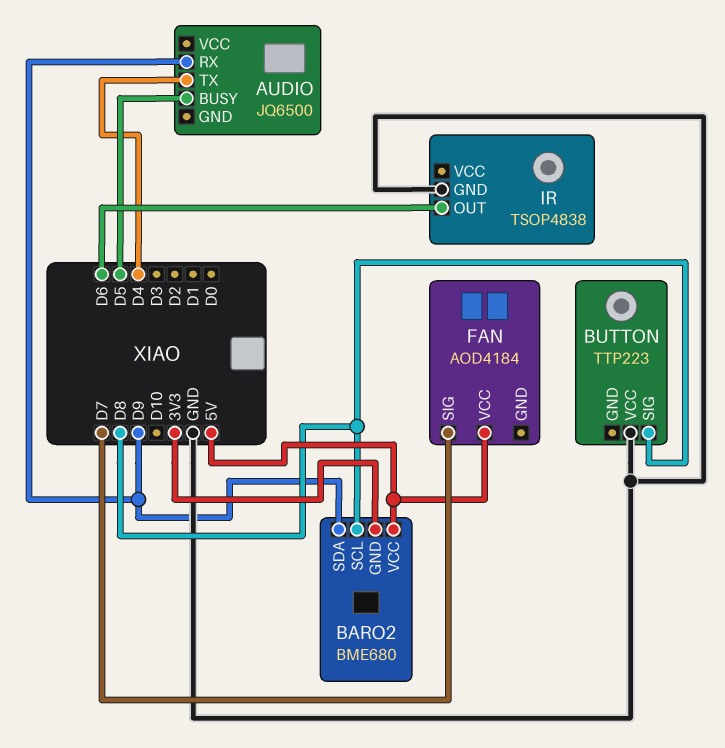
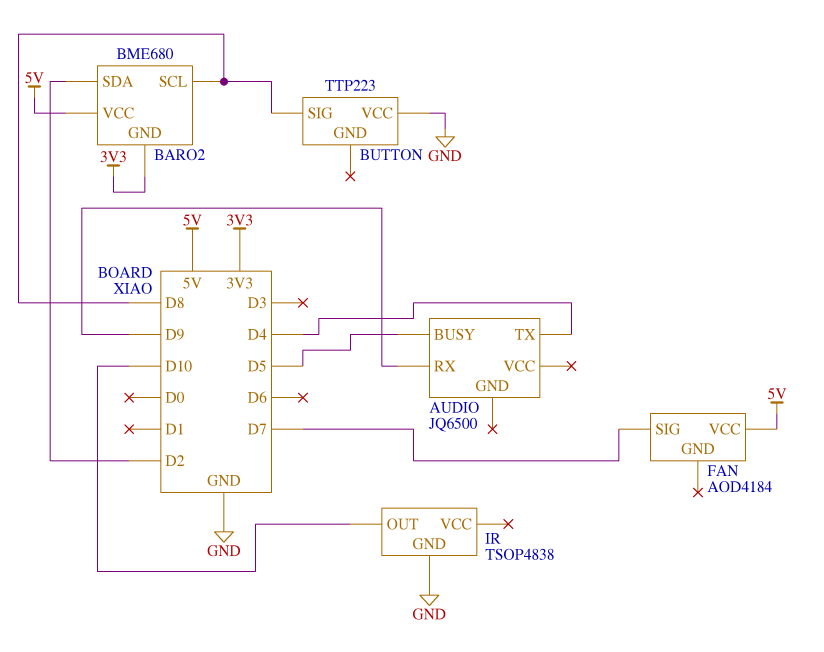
BARO2 pin SDA: D9 -> D2
IR pin OUT: D6 -> D10

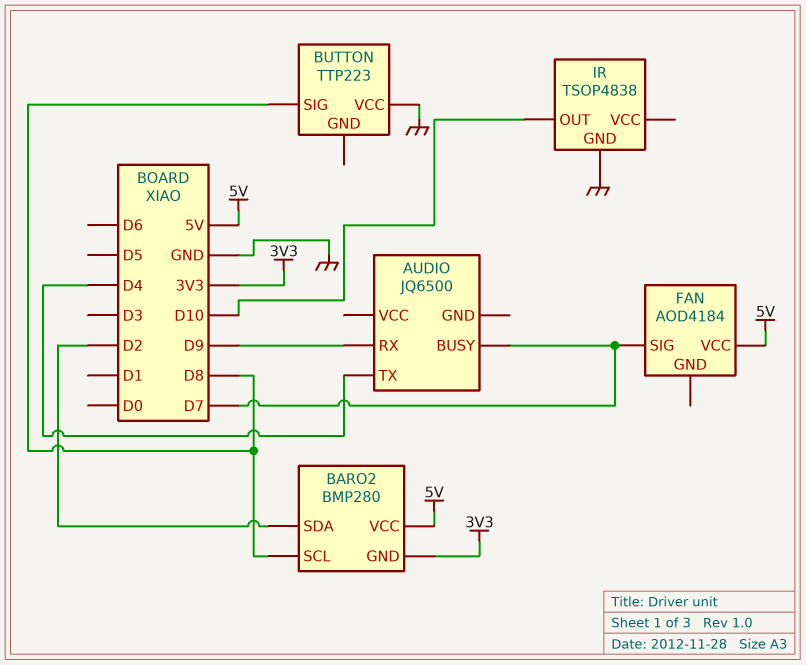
AUDIO pin BUSY: D5 -> D7
BARO2: BME680 -> BMP280

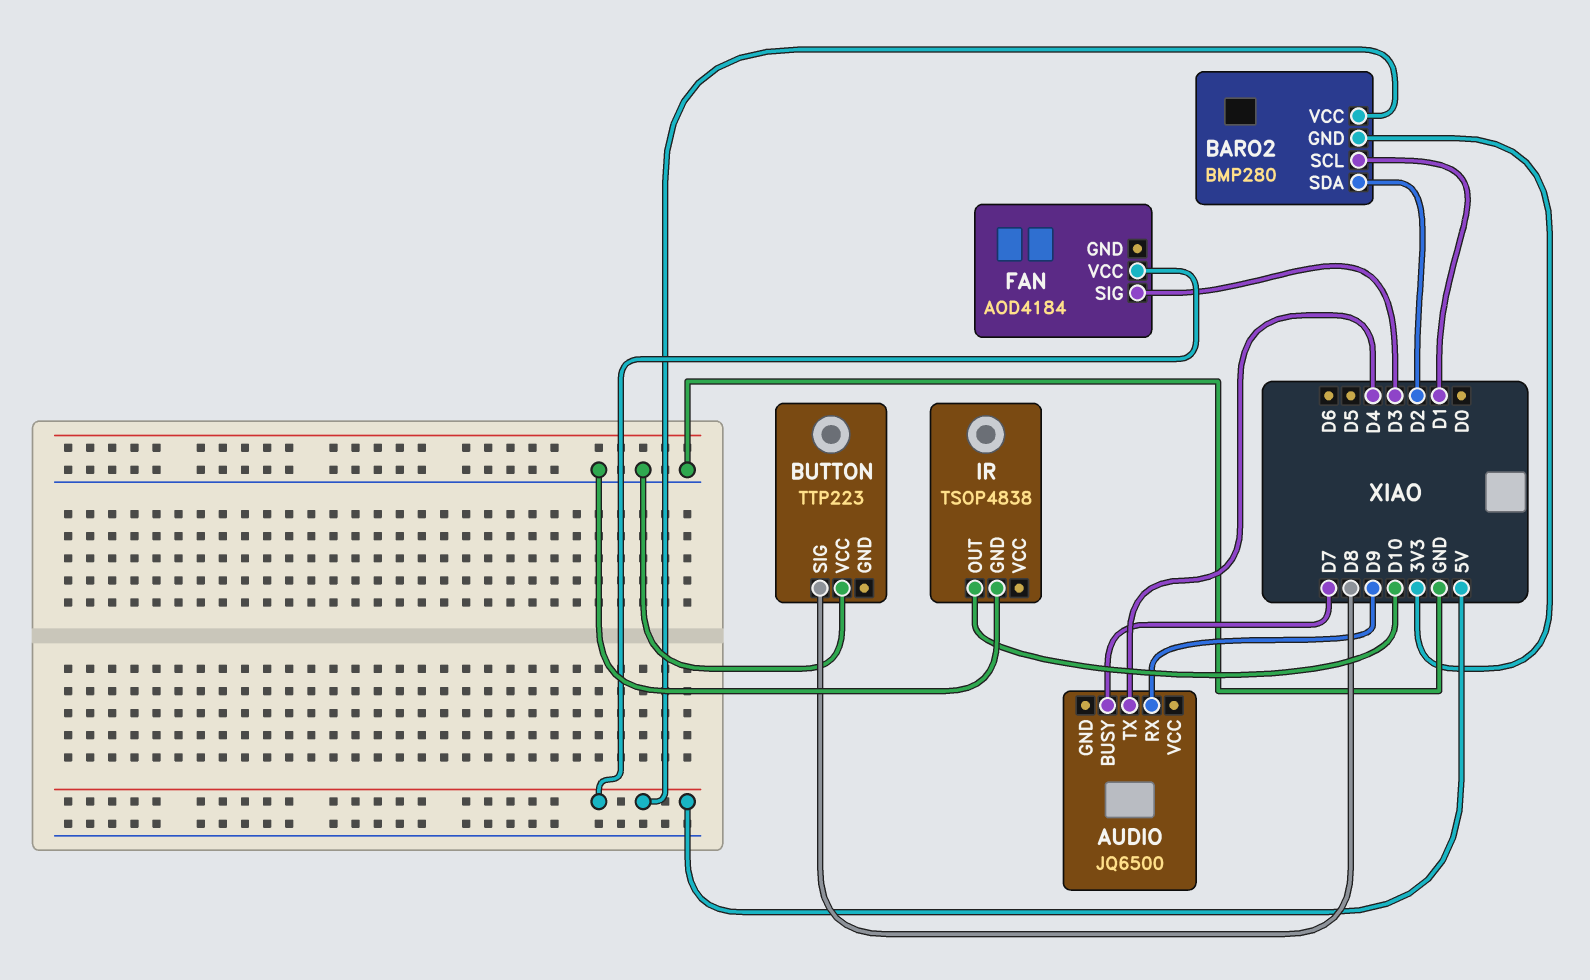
BARO2 pin SCL: D8 -> D1
FAN pin SIG: D7 -> D3

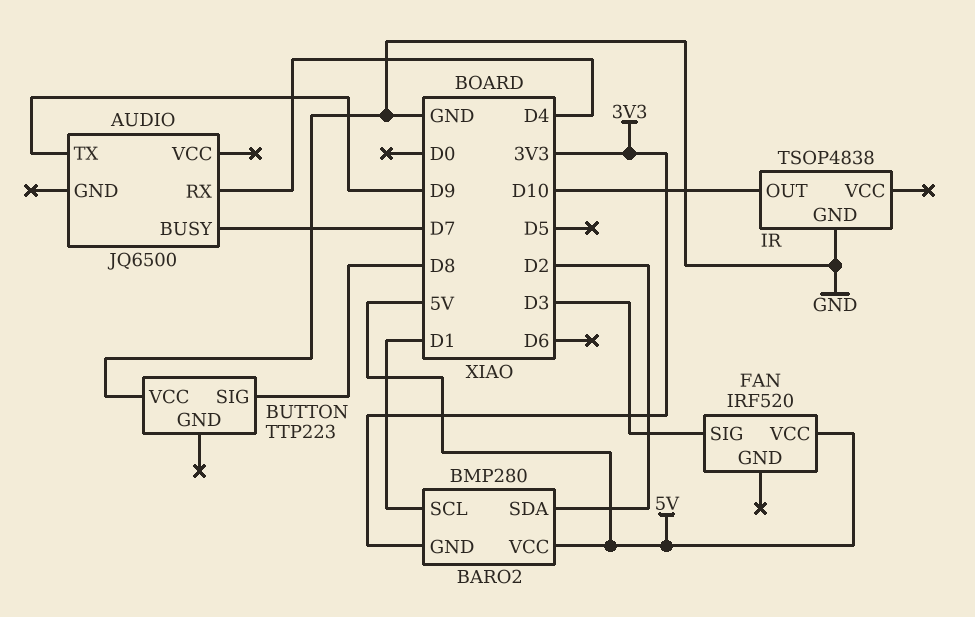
AUDIO pin RX: D9 -> D4
AUDIO pin TX: D4 -> D9
FAN: AOD4184 -> IRF520

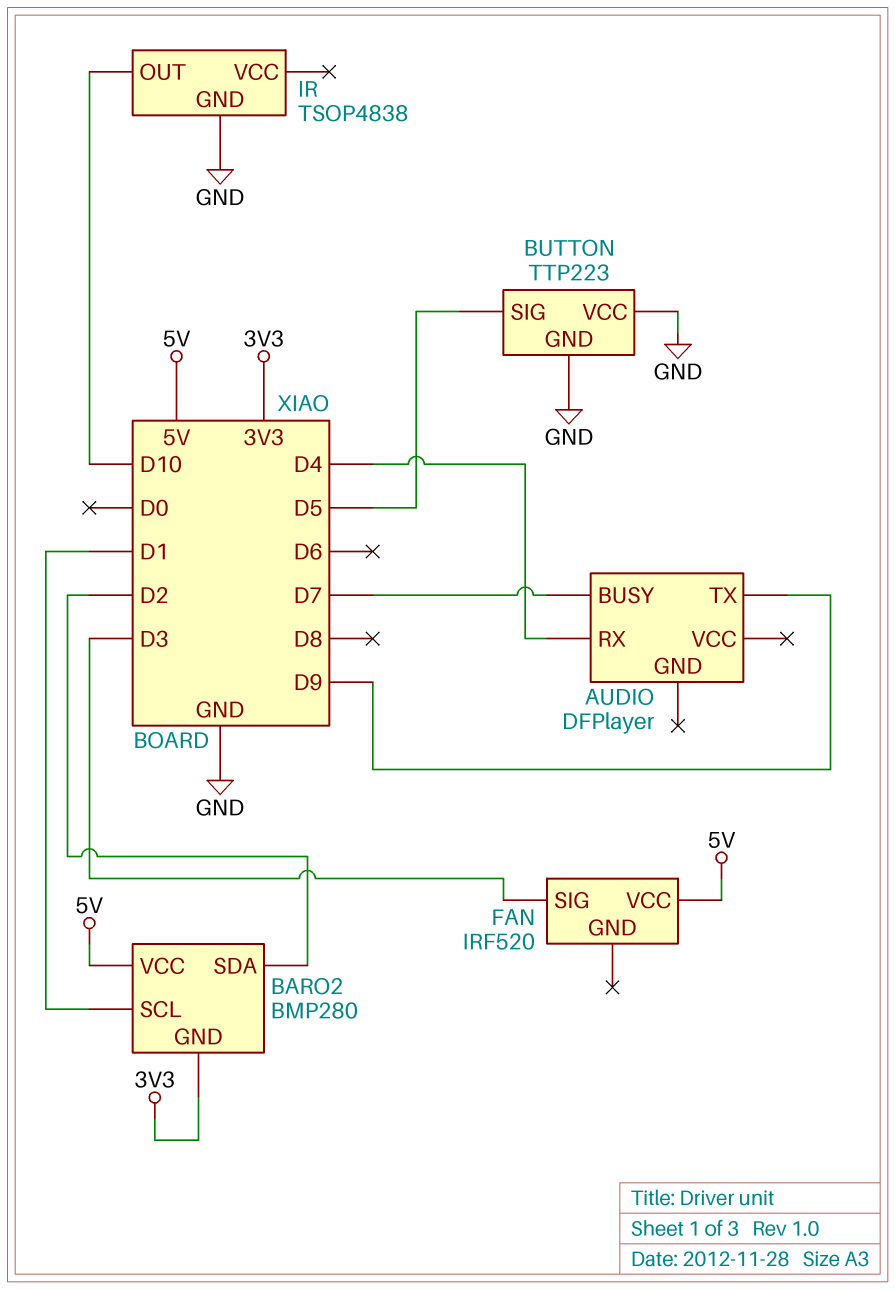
AUDIO: JQ6500 -> DFPlayer
BUTTON pin GND: none -> GND
BUTTON pin SIG: D8 -> D5

